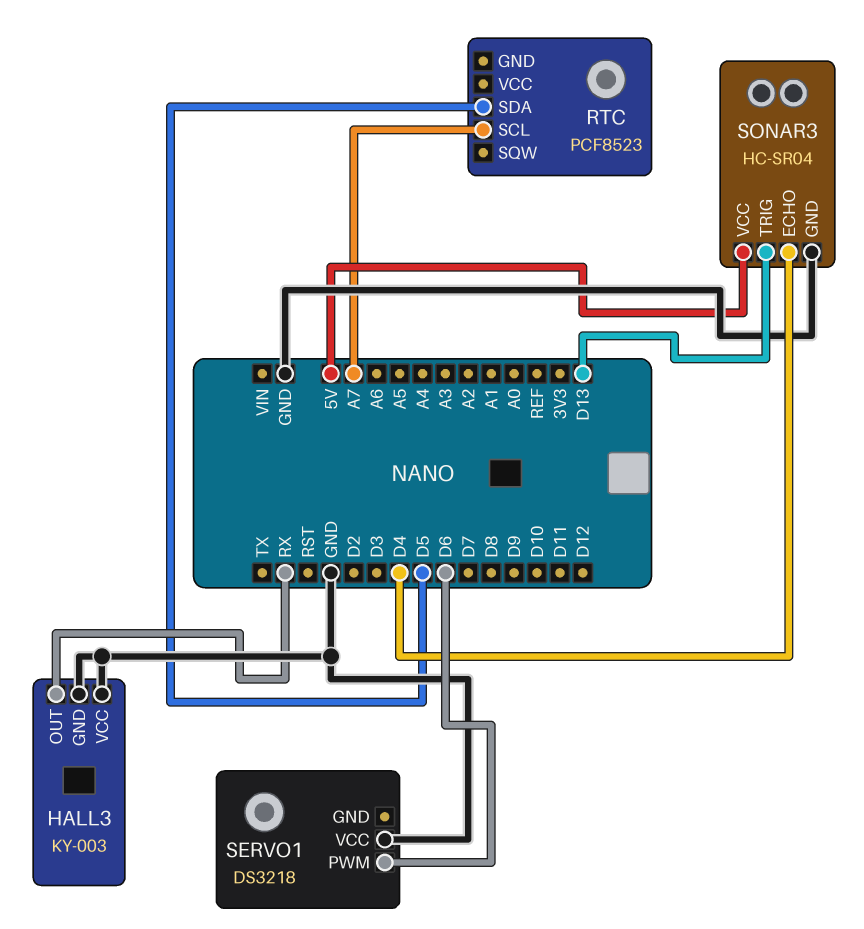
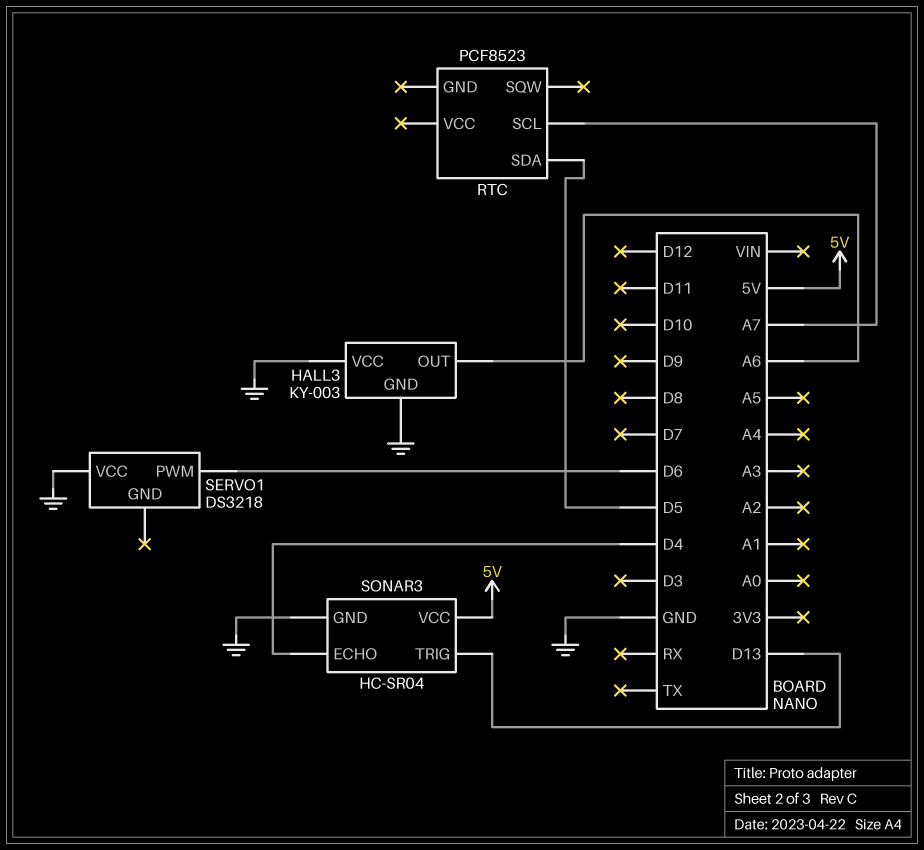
HALL3 pin OUT: RX -> A6

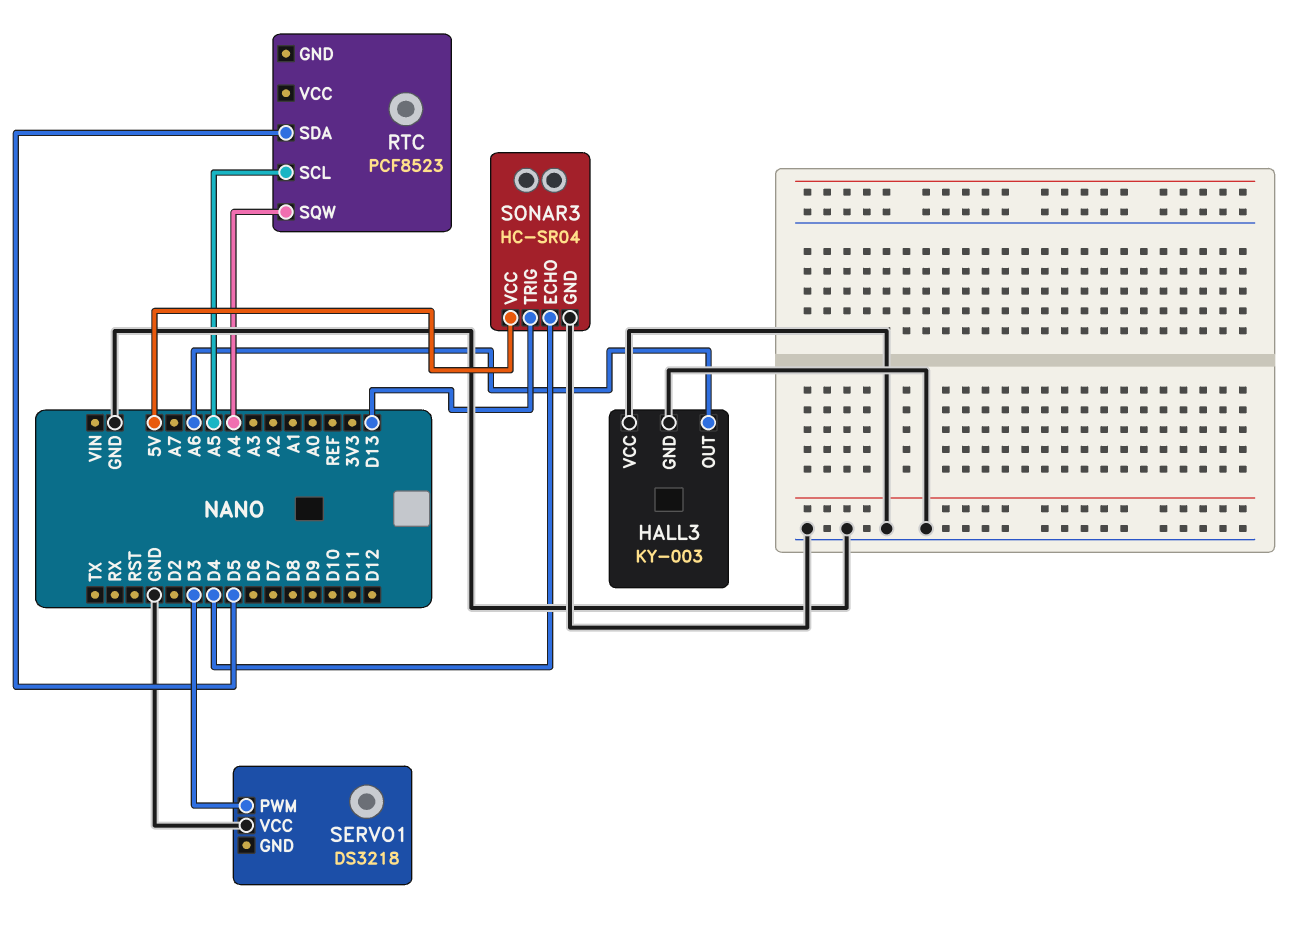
RTC pin SCL: A7 -> A5
RTC pin SQW: none -> A4
SERVO1 pin PWM: D6 -> D3

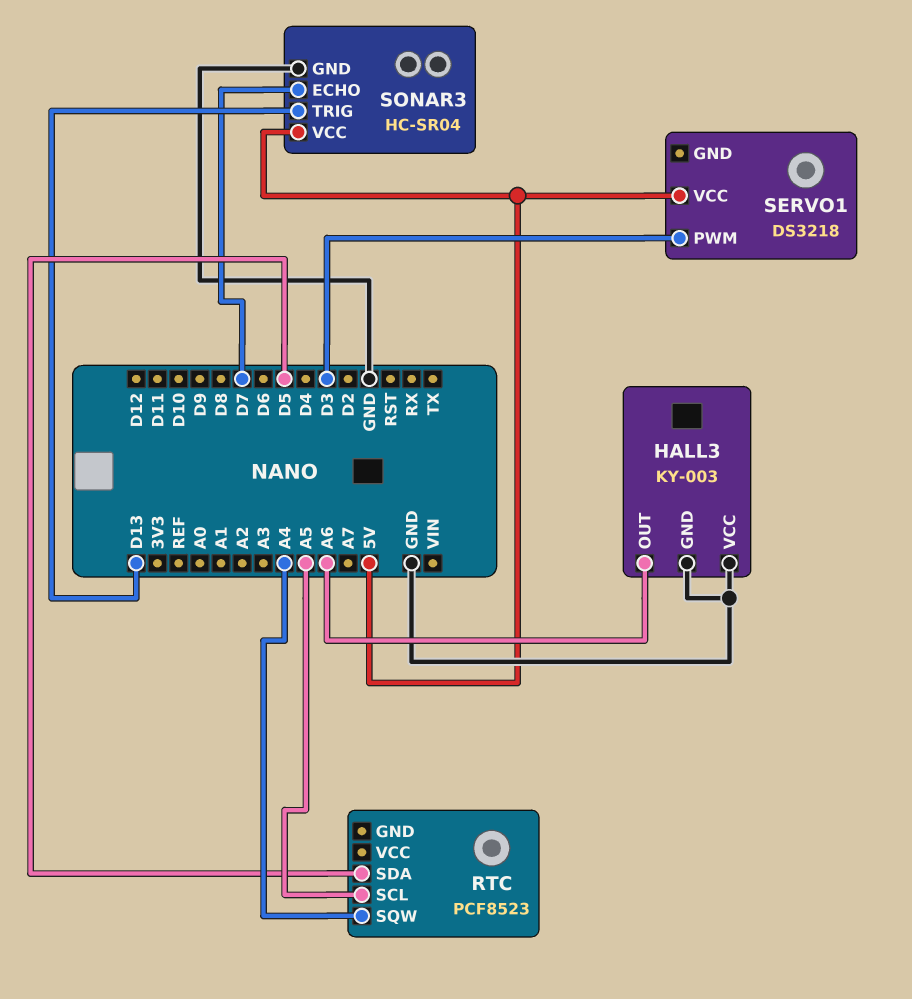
SERVO1 pin VCC: GND -> 5V
SONAR3 pin ECHO: D4 -> D7

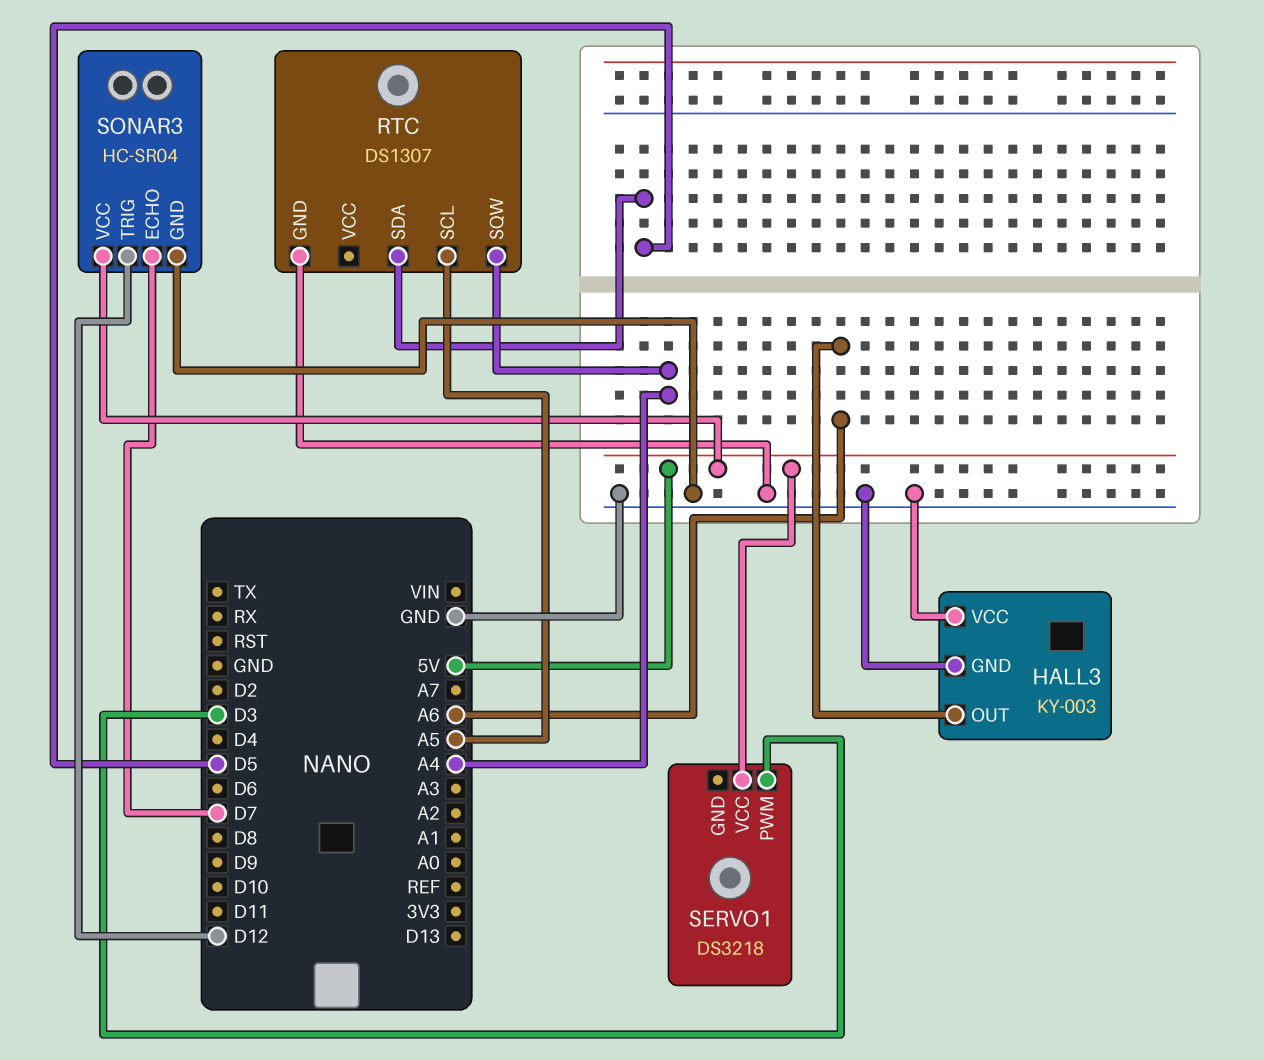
RTC: PCF8523 -> DS1307
RTC pin GND: none -> GND
SONAR3 pin TRIG: D13 -> D12

